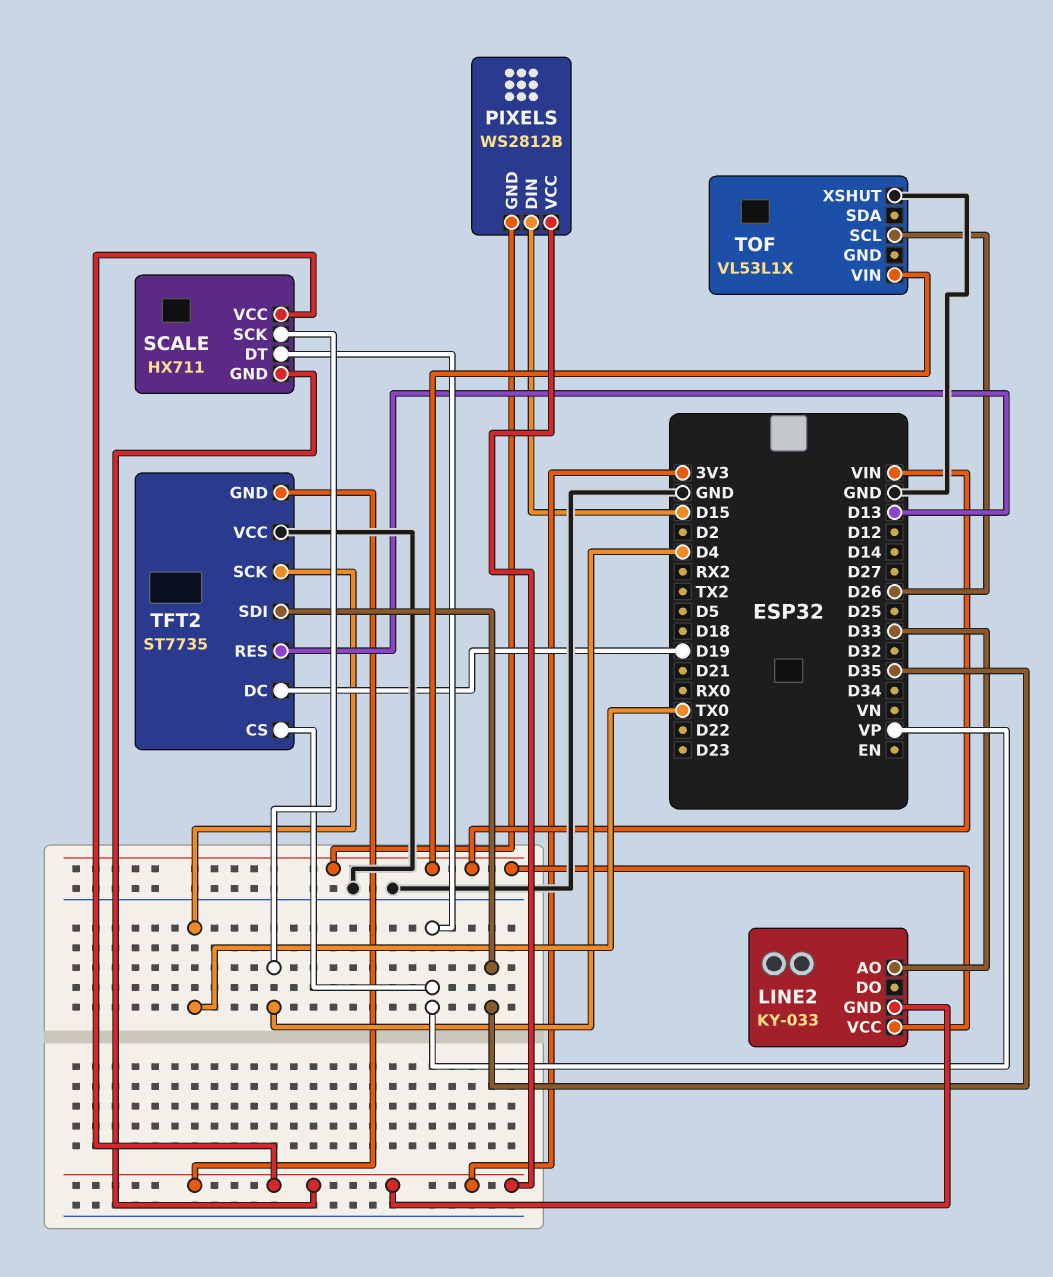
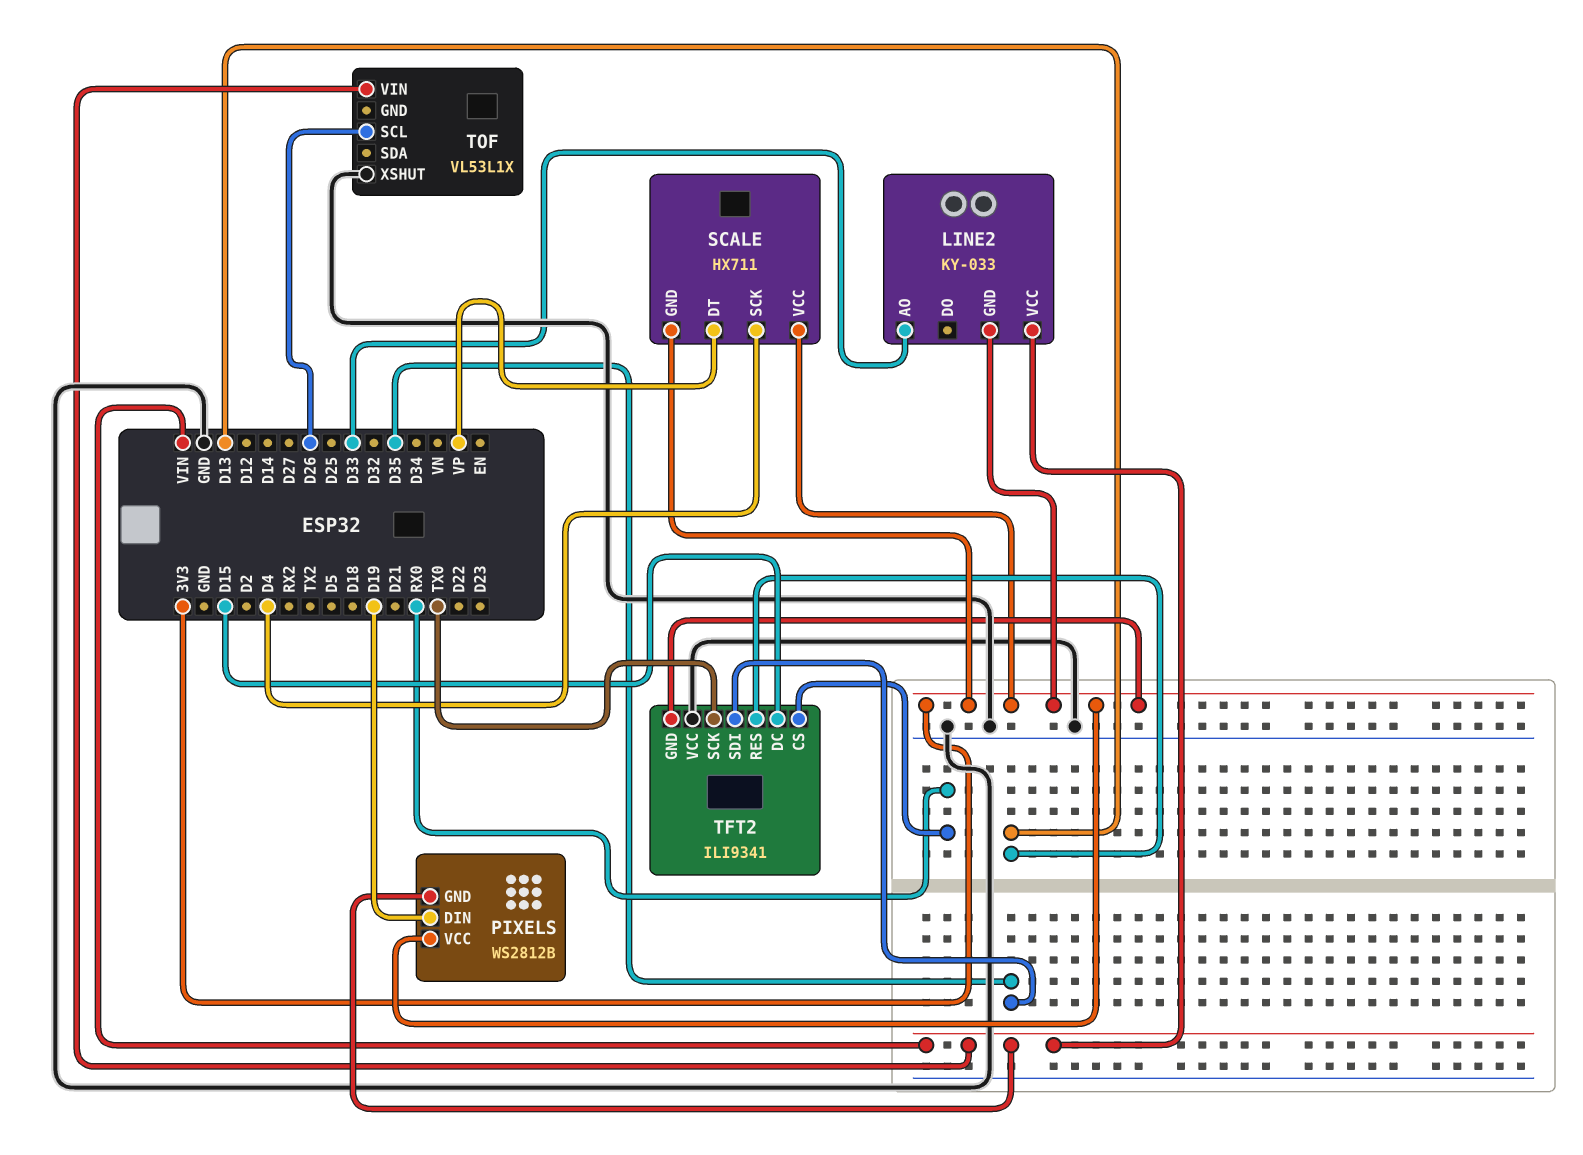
PIXELS pin DIN: D15 -> D19
TFT2: ST7735 -> ILI9341
TFT2 pin CS: VP -> RX0
TFT2 pin DC: D19 -> D15

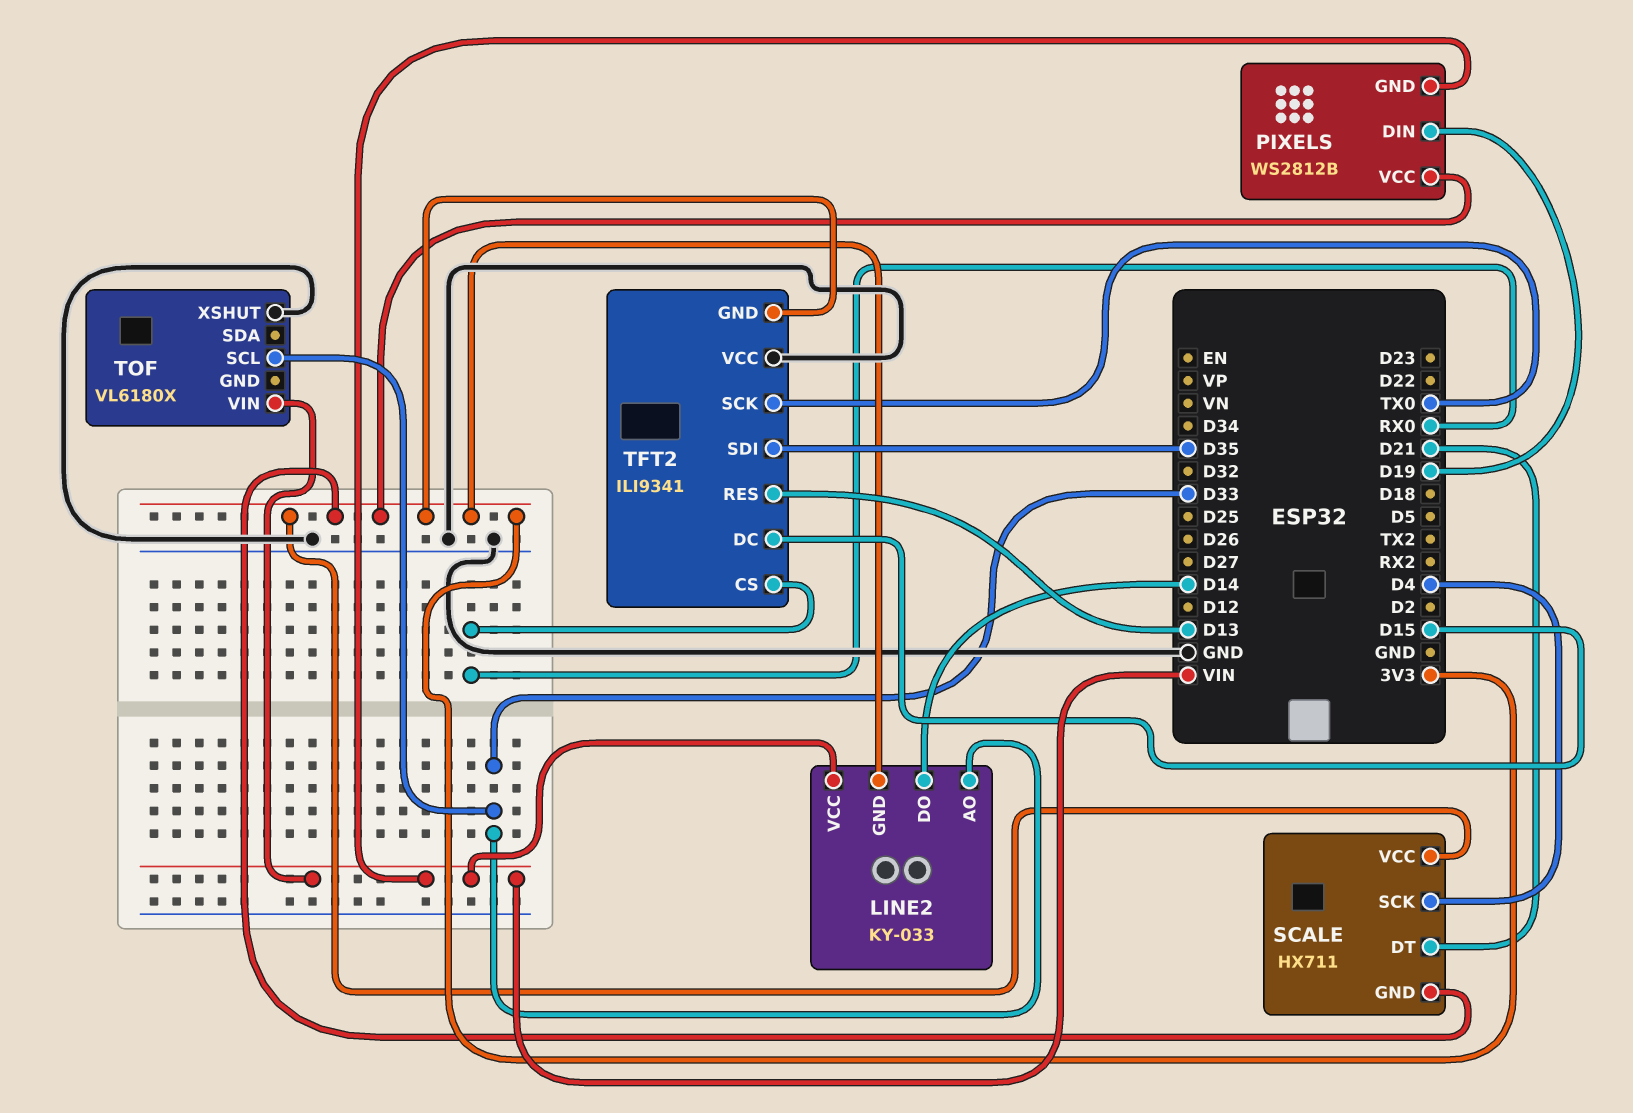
LINE2 pin DO: none -> D14
SCALE pin DT: VP -> D21
TOF: VL53L1X -> VL6180X
TOF pin SCL: D26 -> D33

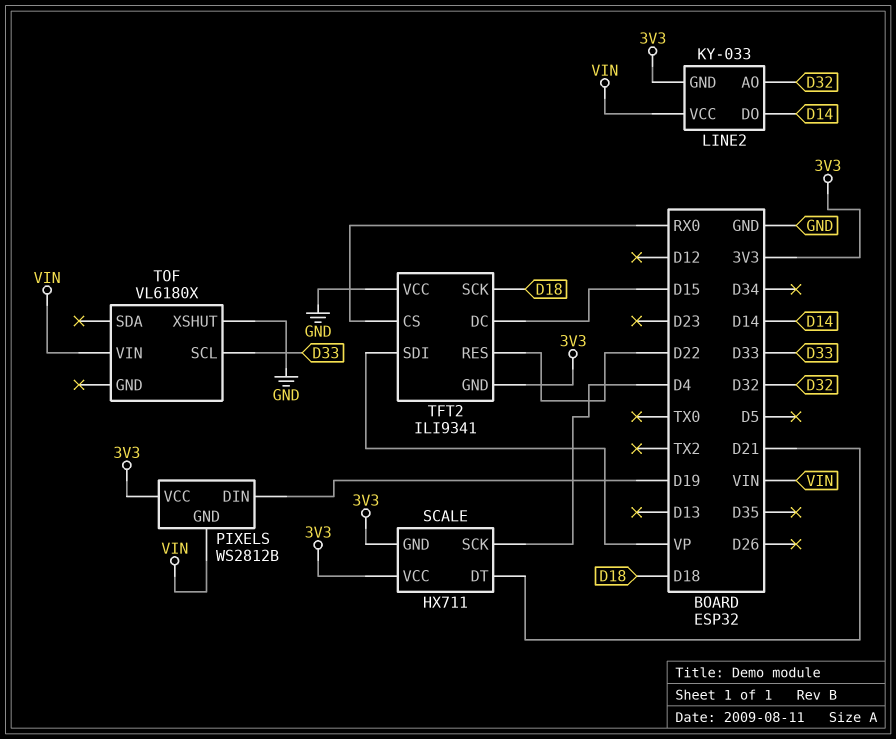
LINE2 pin AO: D33 -> D32
TFT2 pin RES: D13 -> D22
TFT2 pin SCK: TX0 -> D18
TFT2 pin SDI: D35 -> VP

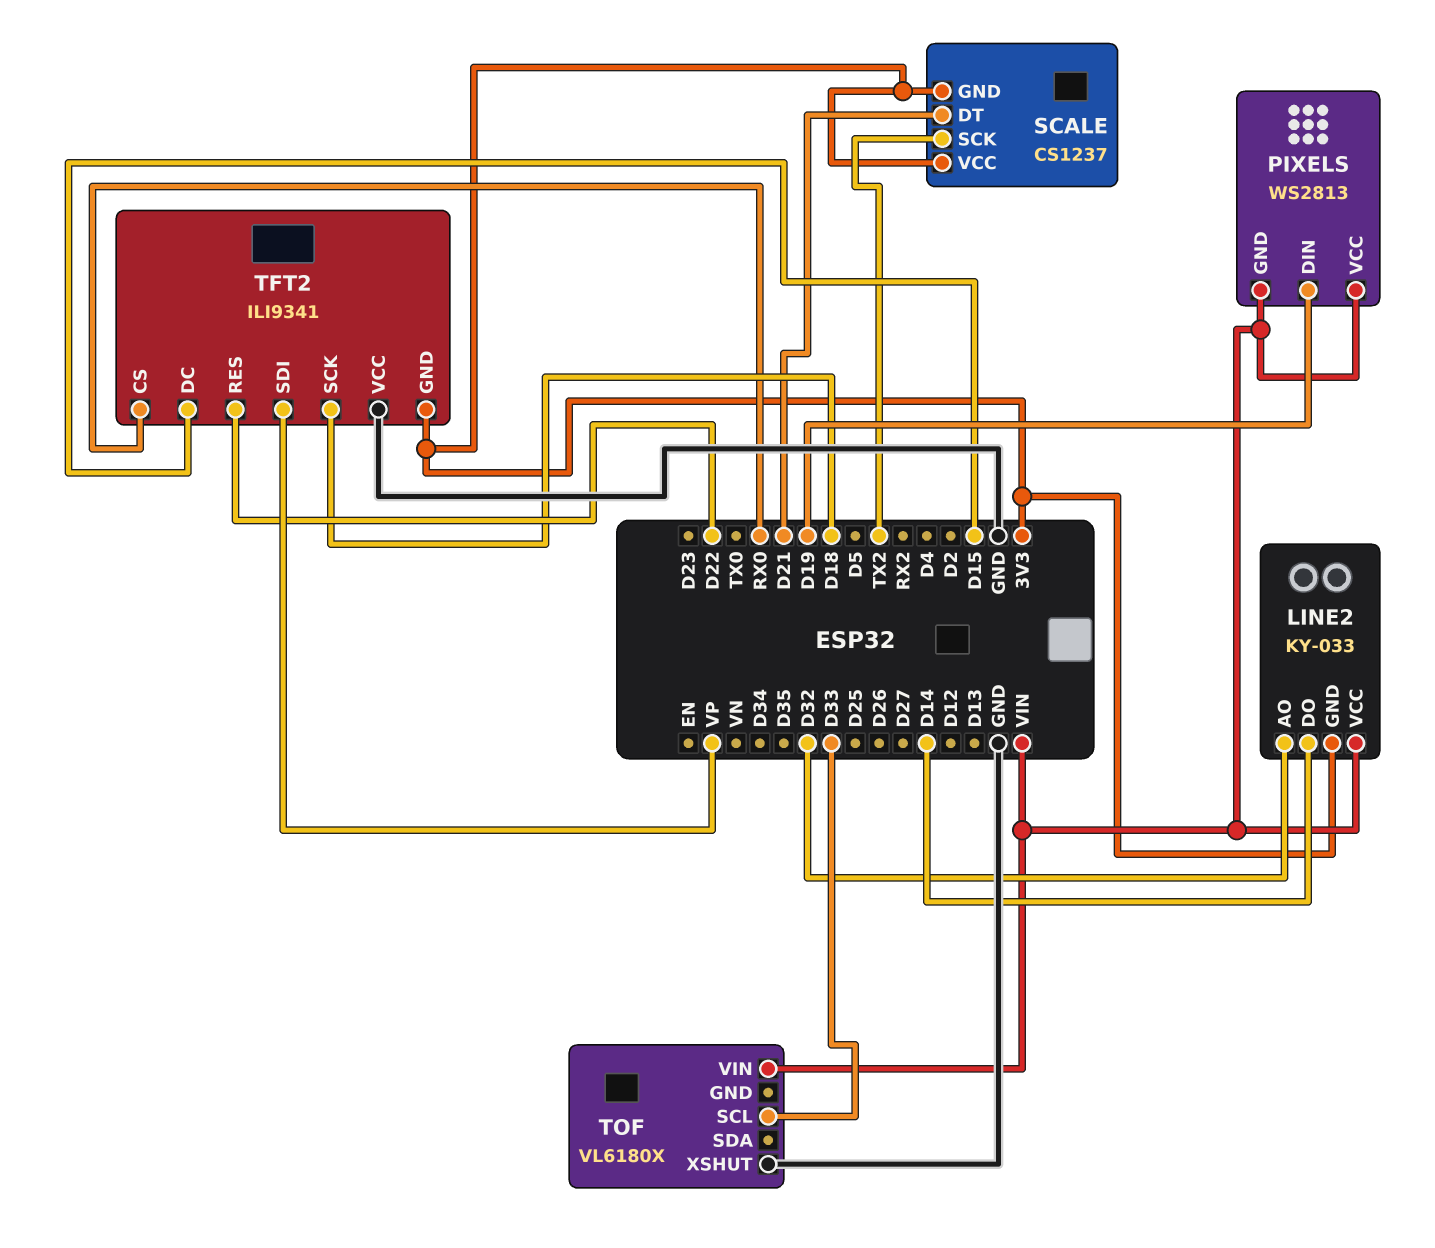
PIXELS: WS2812B -> WS2813
PIXELS pin VCC: 3V3 -> VIN
SCALE: HX711 -> CS1237
SCALE pin SCK: D4 -> TX2

